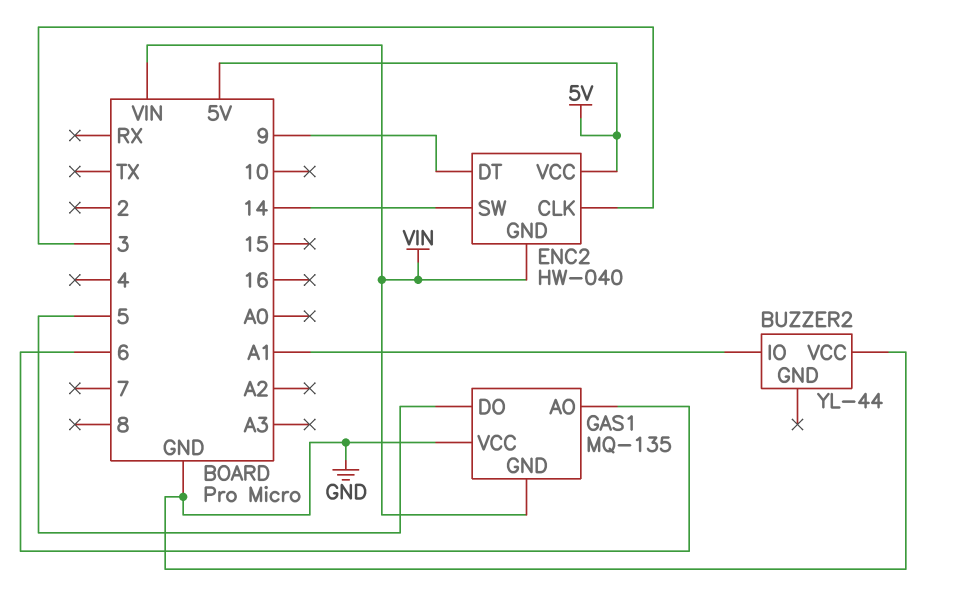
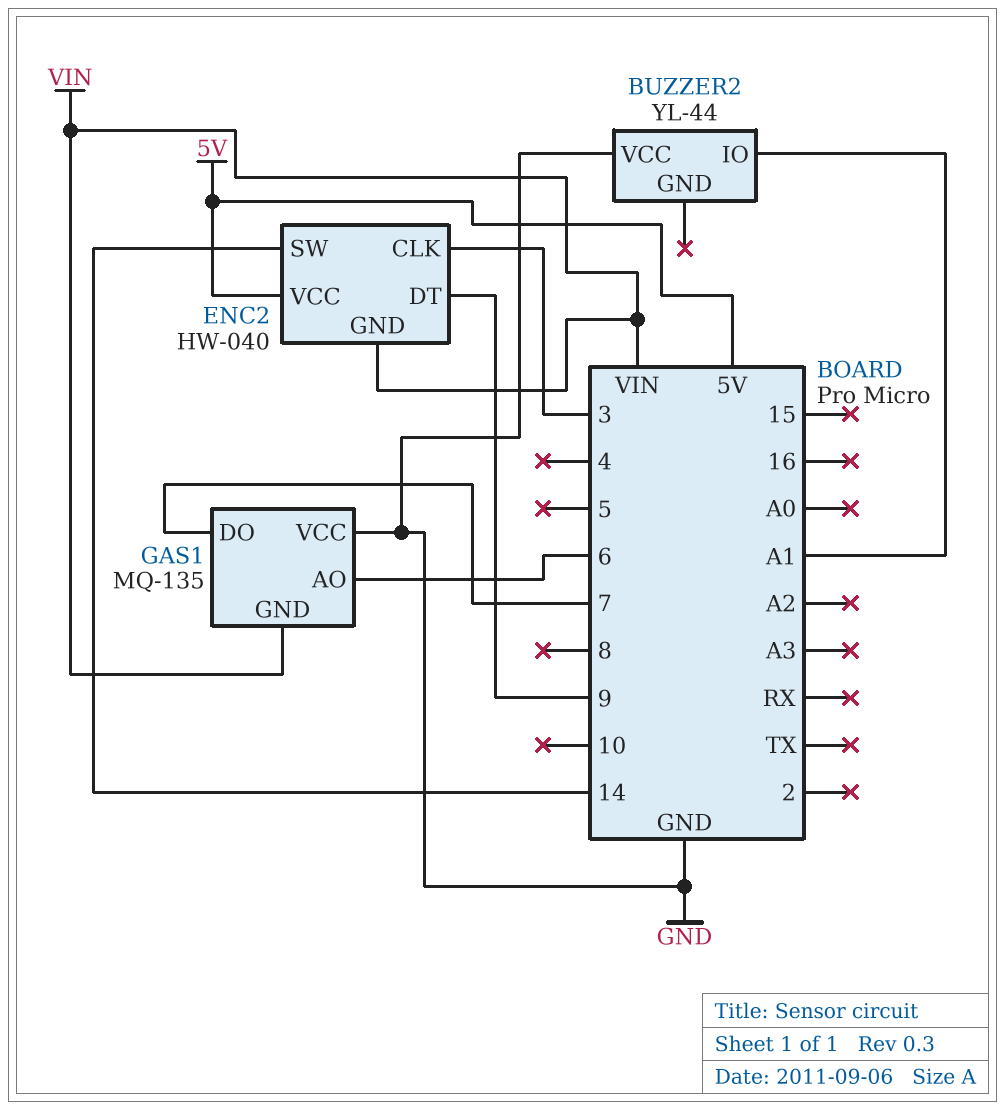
GAS1 pin DO: 5 -> 7

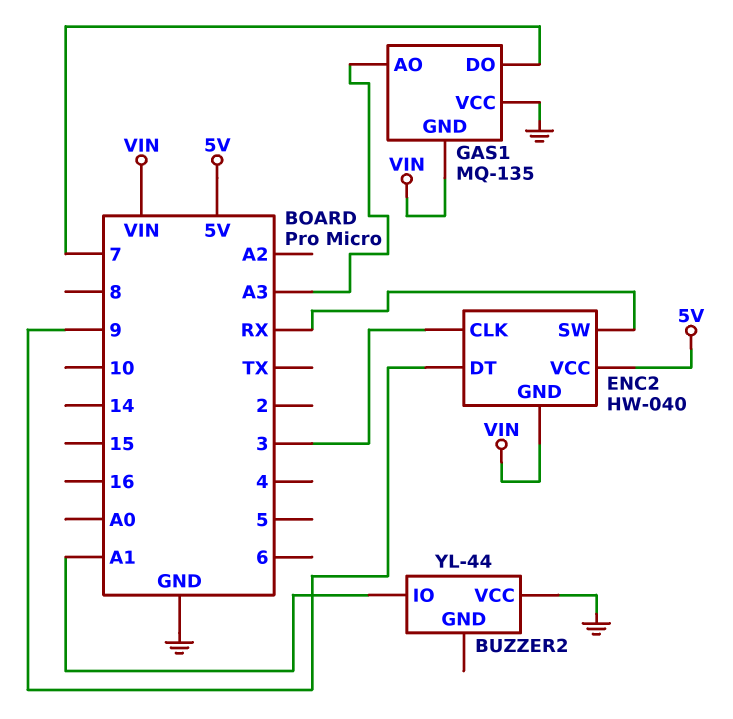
ENC2 pin SW: 14 -> RX
GAS1 pin AO: 6 -> A3

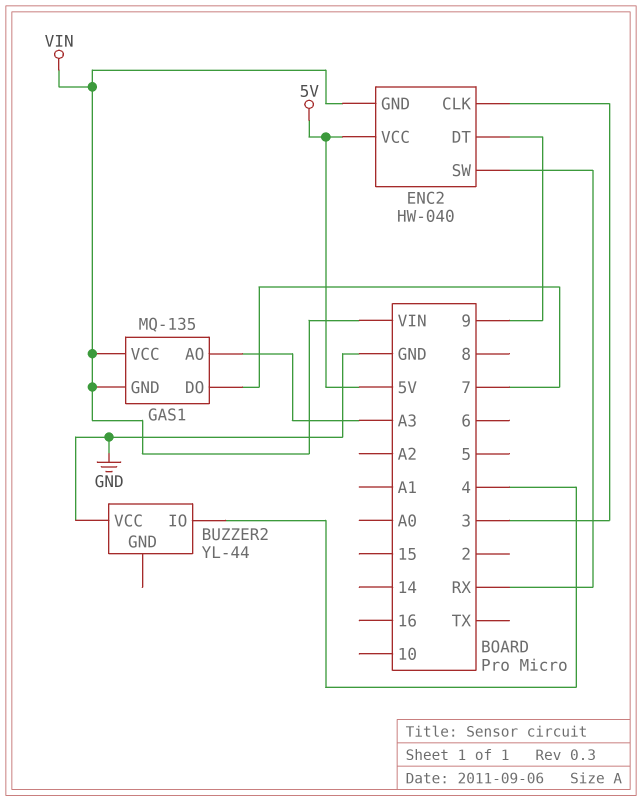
BUZZER2 pin IO: A1 -> 4
GAS1 pin VCC: GND -> VIN

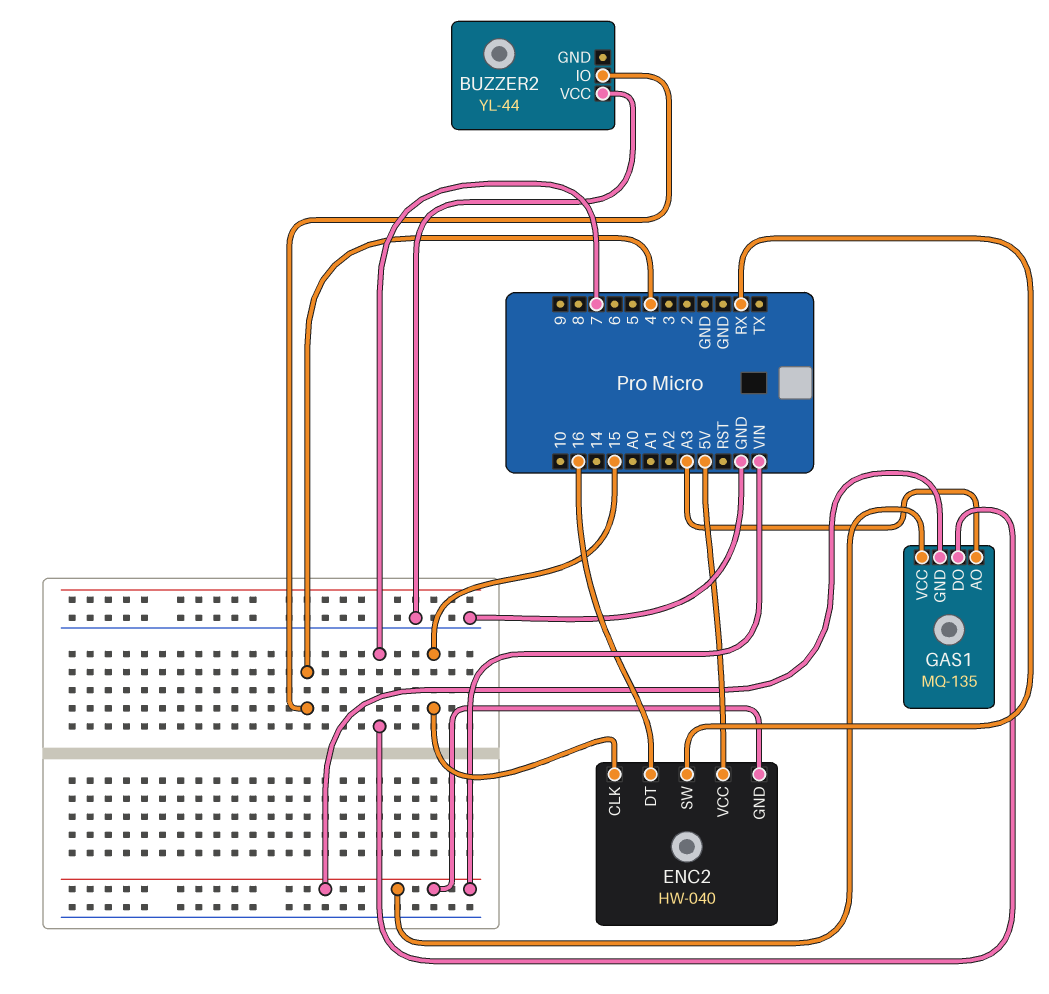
ENC2 pin CLK: 3 -> 15
ENC2 pin DT: 9 -> 16

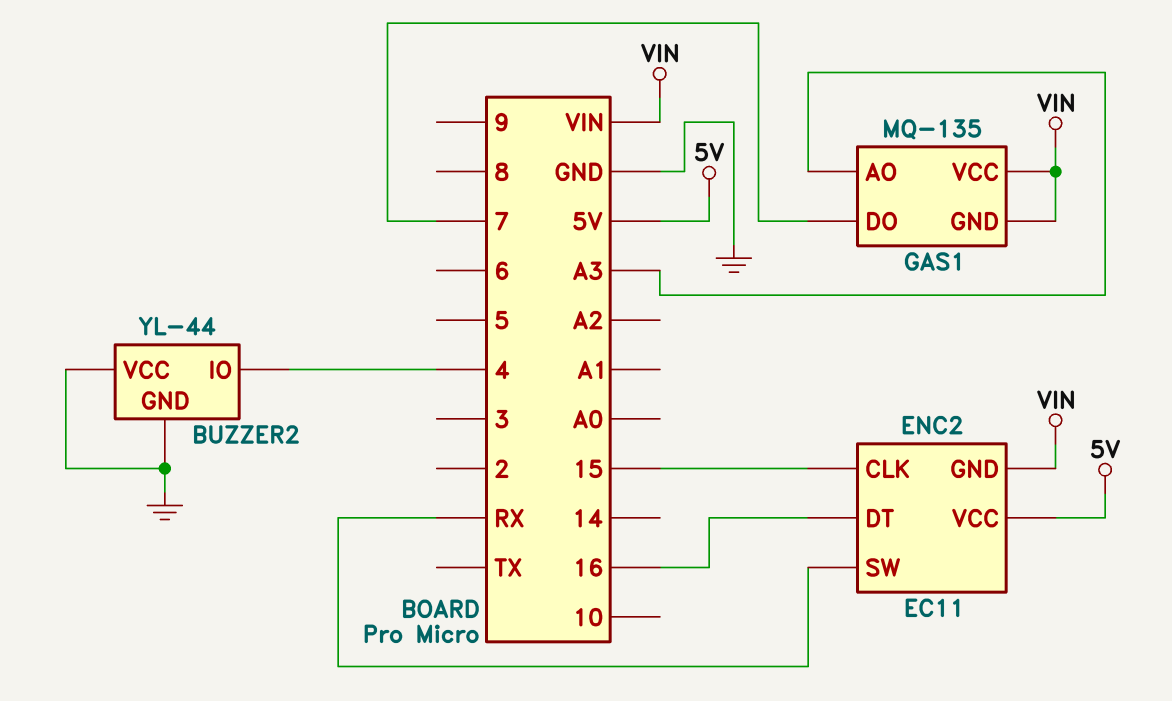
BUZZER2 pin GND: none -> GND
ENC2: HW-040 -> EC11

